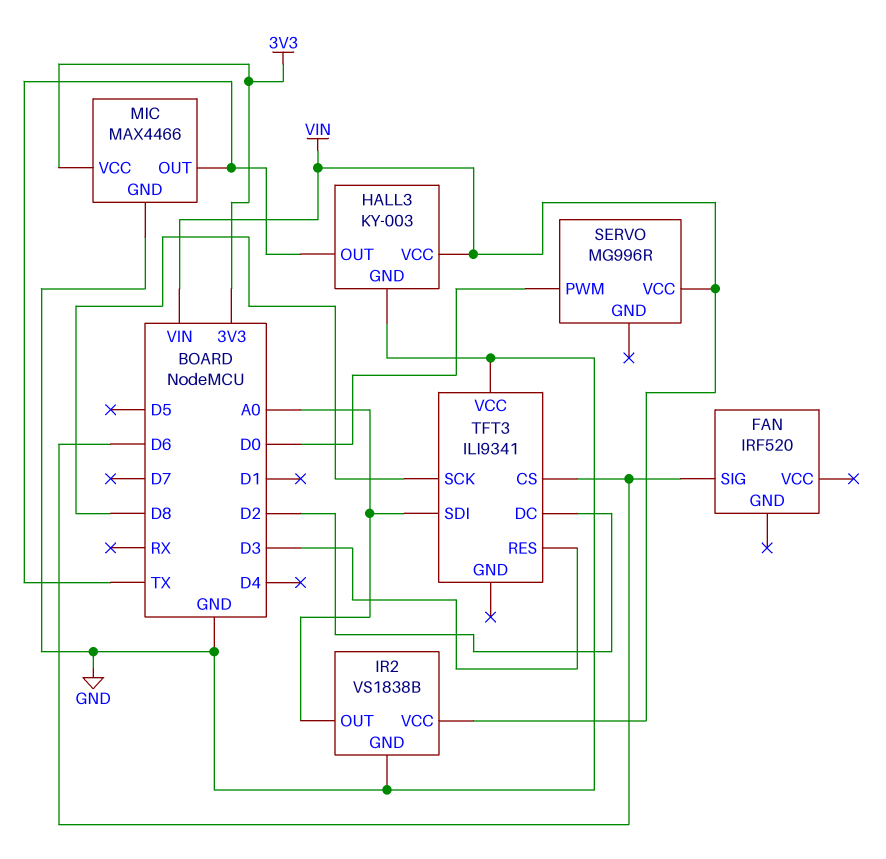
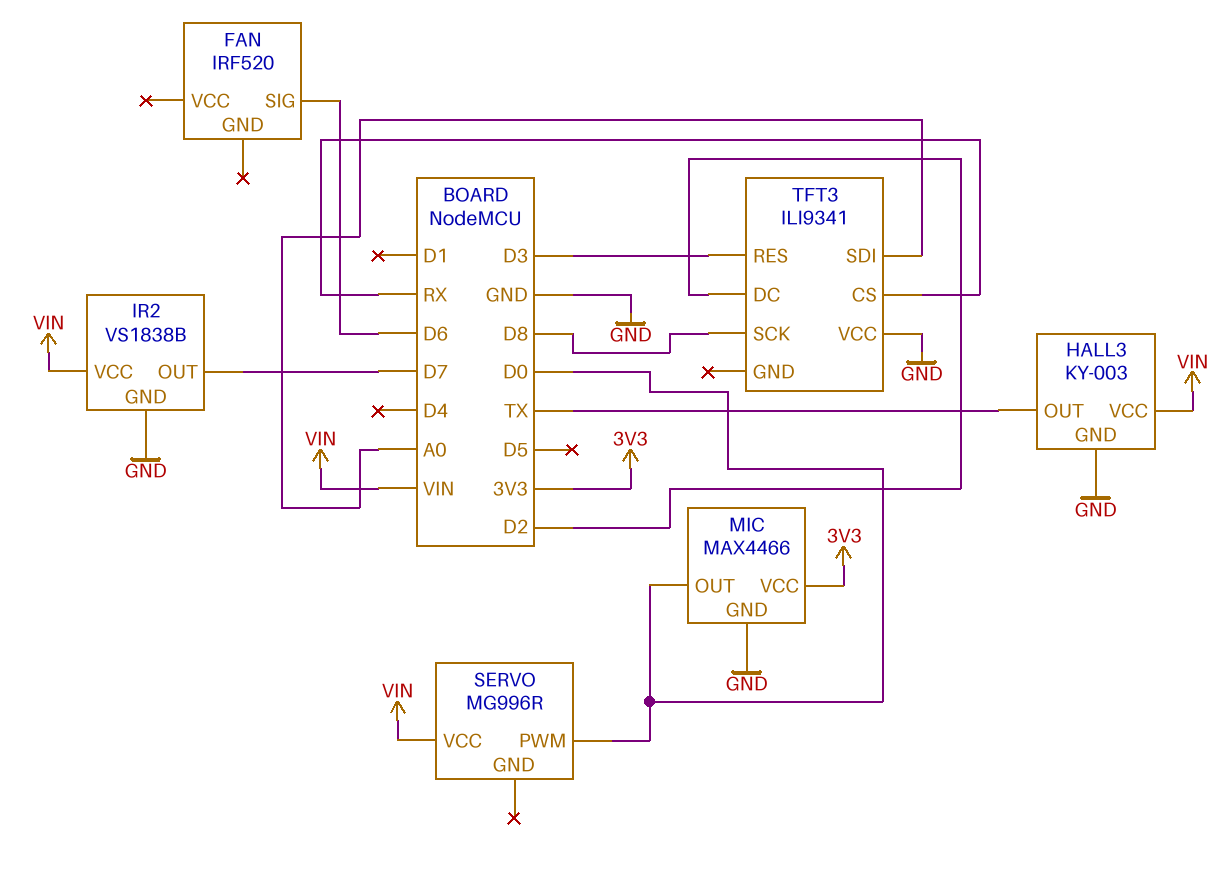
IR2 pin OUT: A0 -> D7
MIC pin OUT: TX -> D0
TFT3 pin CS: D6 -> RX

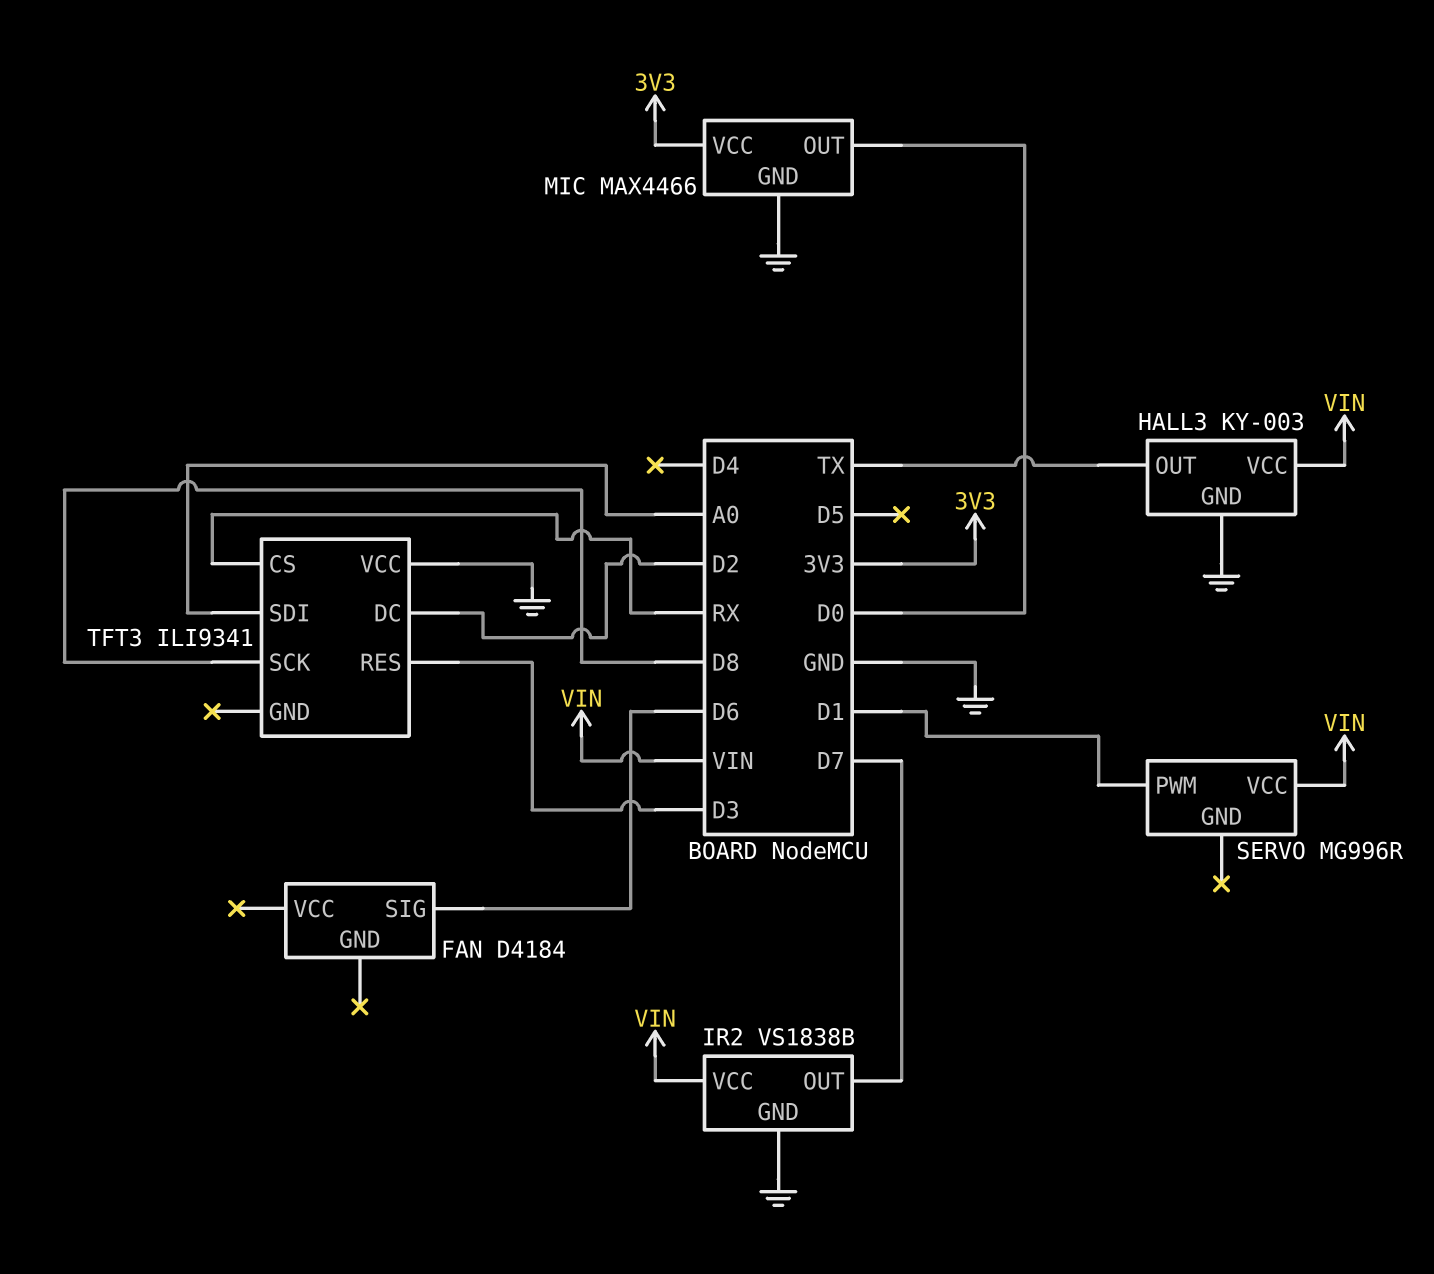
FAN: IRF520 -> D4184
SERVO pin PWM: D0 -> D1

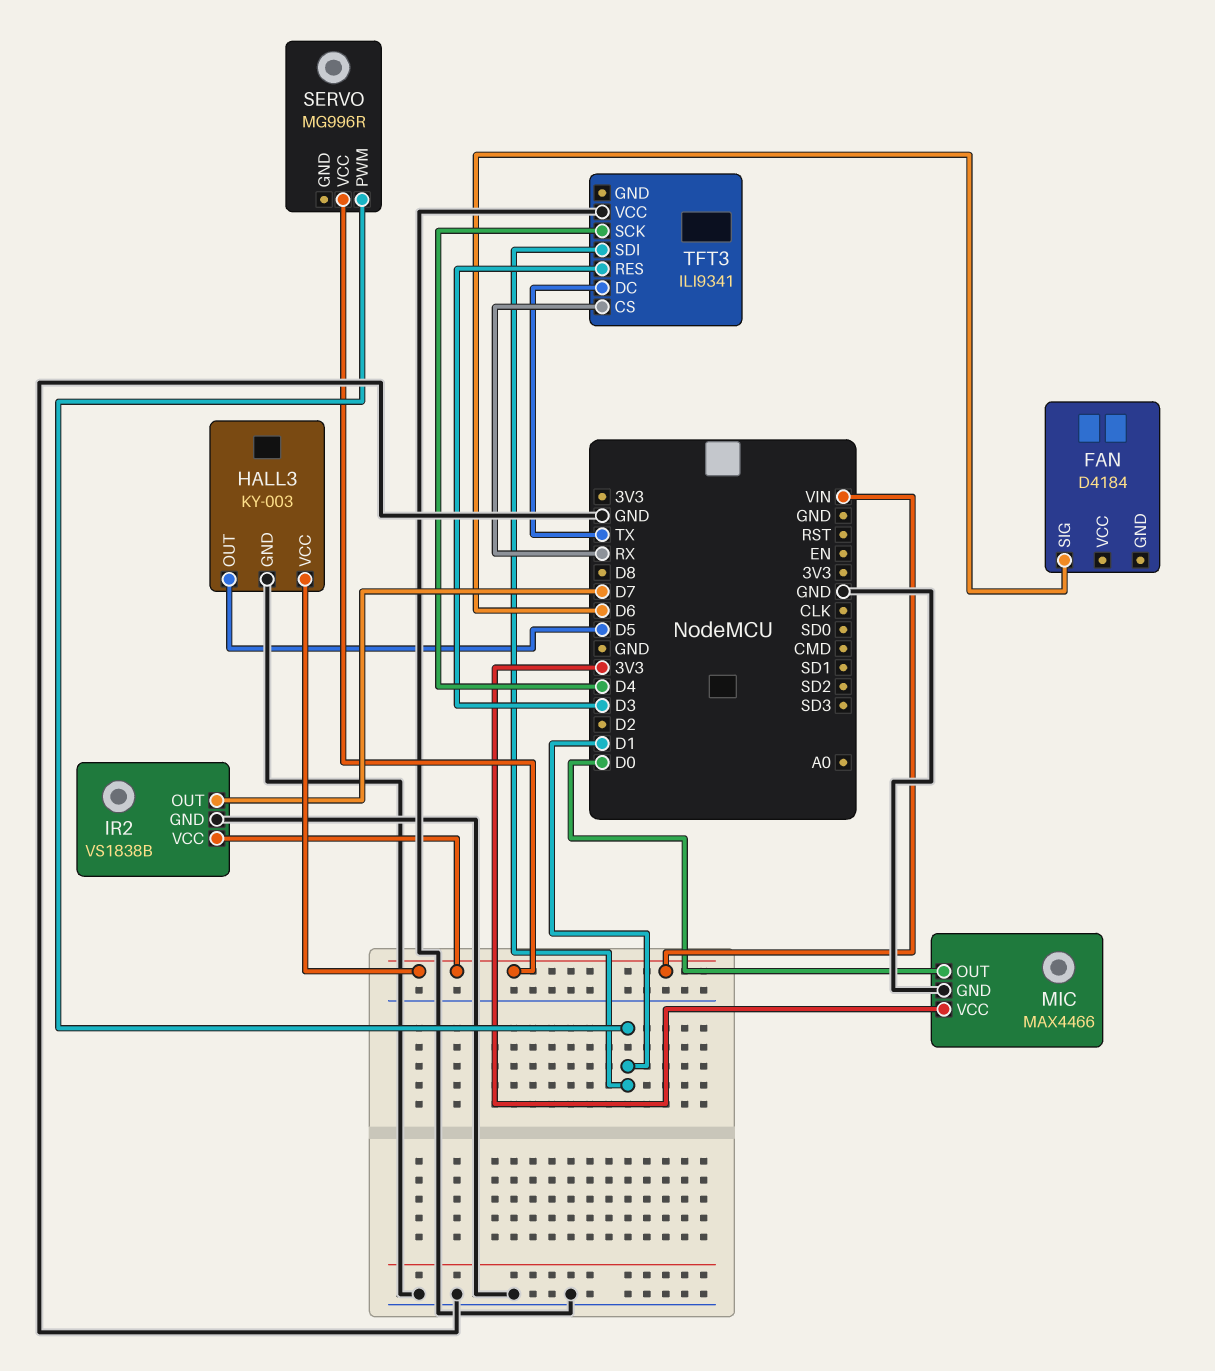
HALL3 pin OUT: TX -> D5
TFT3 pin DC: D2 -> TX
TFT3 pin SCK: D8 -> D4
TFT3 pin SDI: A0 -> D1

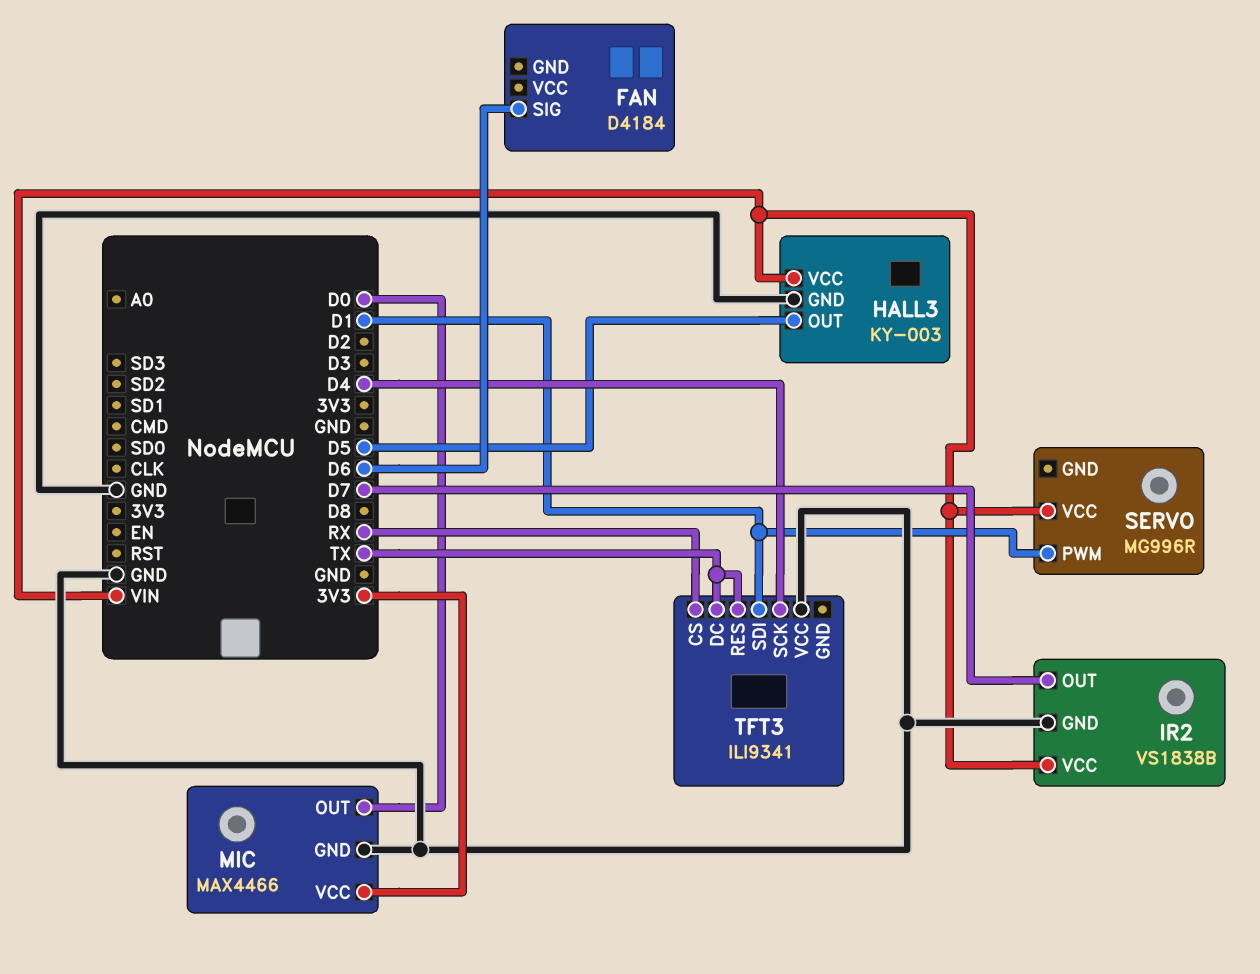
TFT3 pin RES: D3 -> TX

